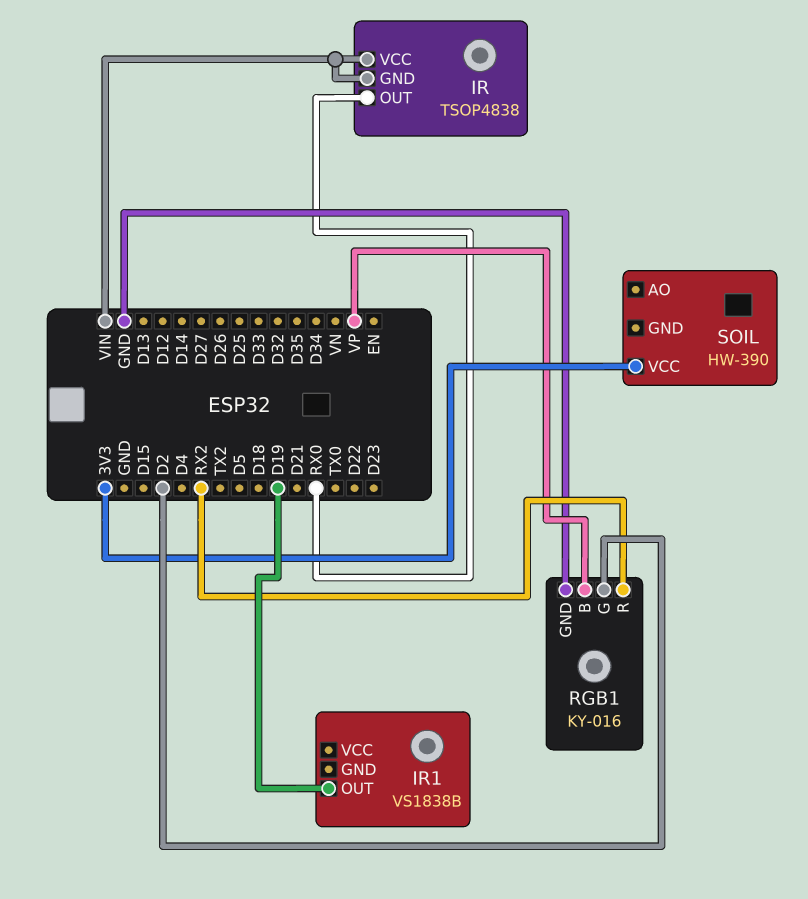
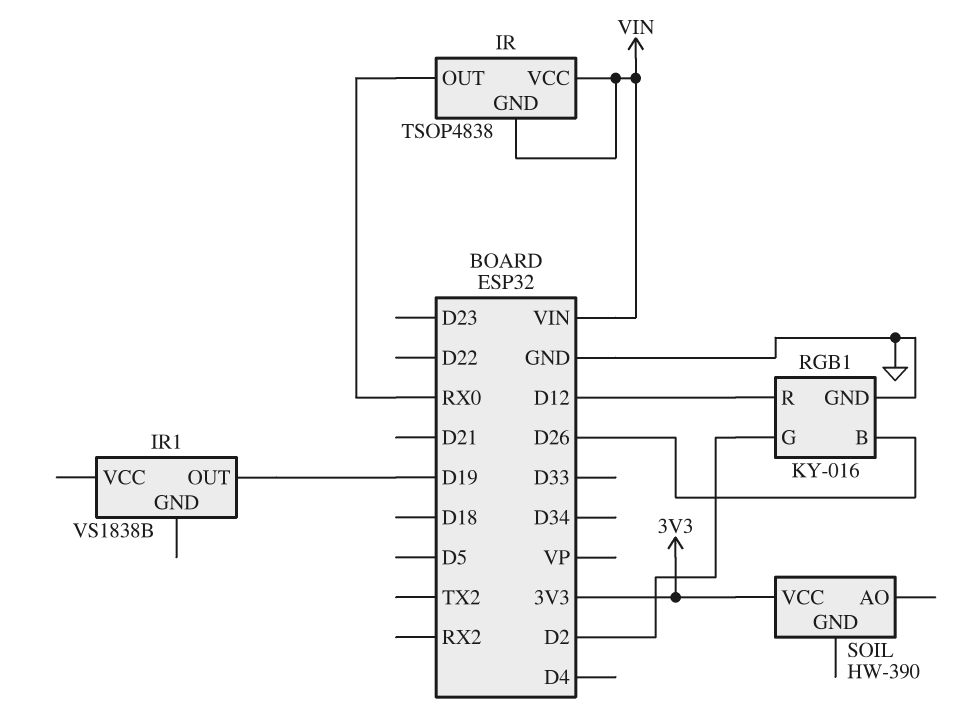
RGB1 pin B: VP -> D26
RGB1 pin R: RX2 -> D12

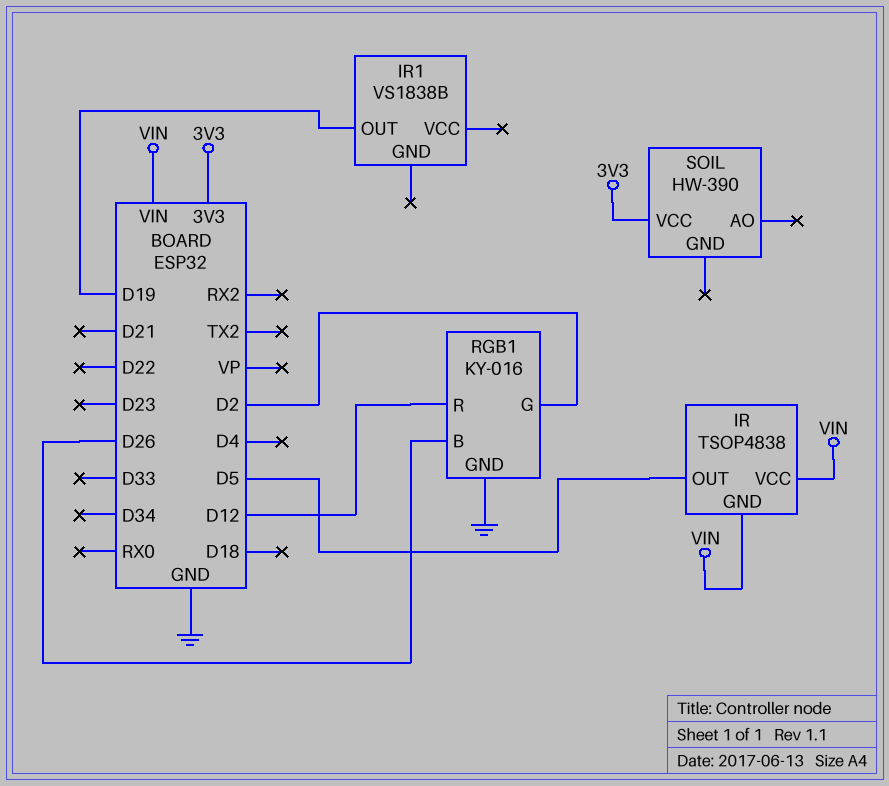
IR pin OUT: RX0 -> D5

